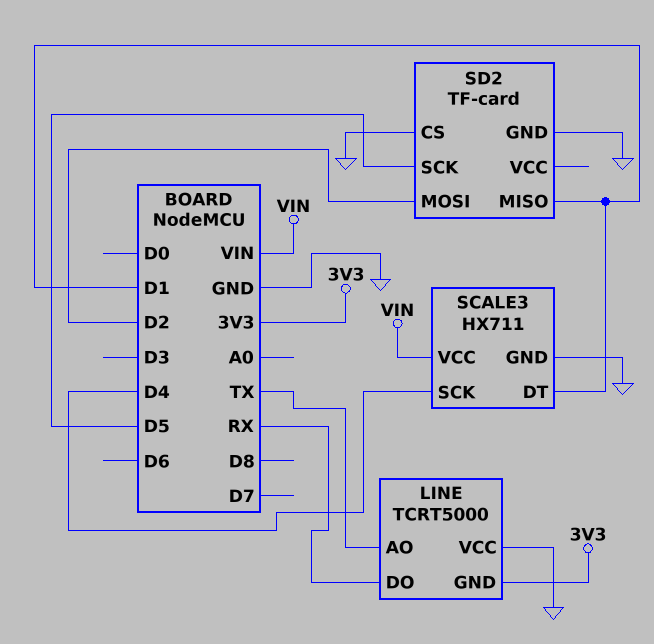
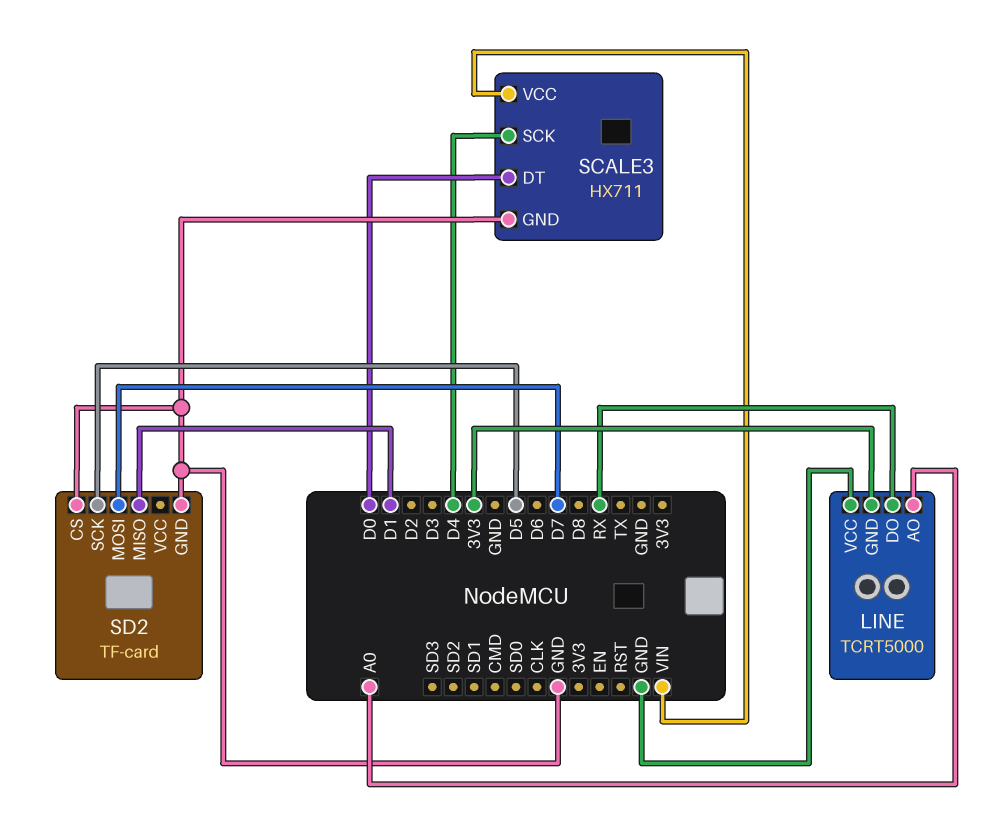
LINE pin AO: TX -> A0
SCALE3 pin DT: D1 -> D0
SD2 pin MOSI: D2 -> D7

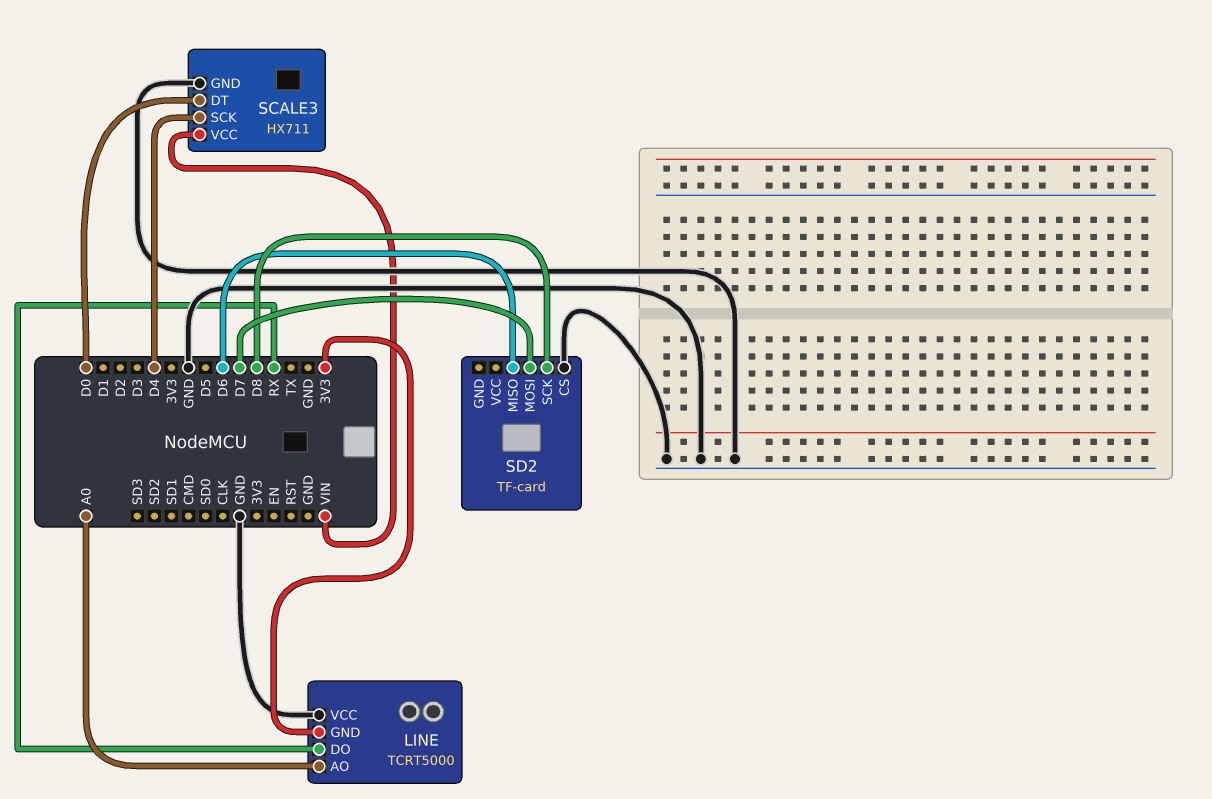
SD2 pin GND: GND -> none
SD2 pin MISO: D1 -> D6
SD2 pin SCK: D5 -> D8

